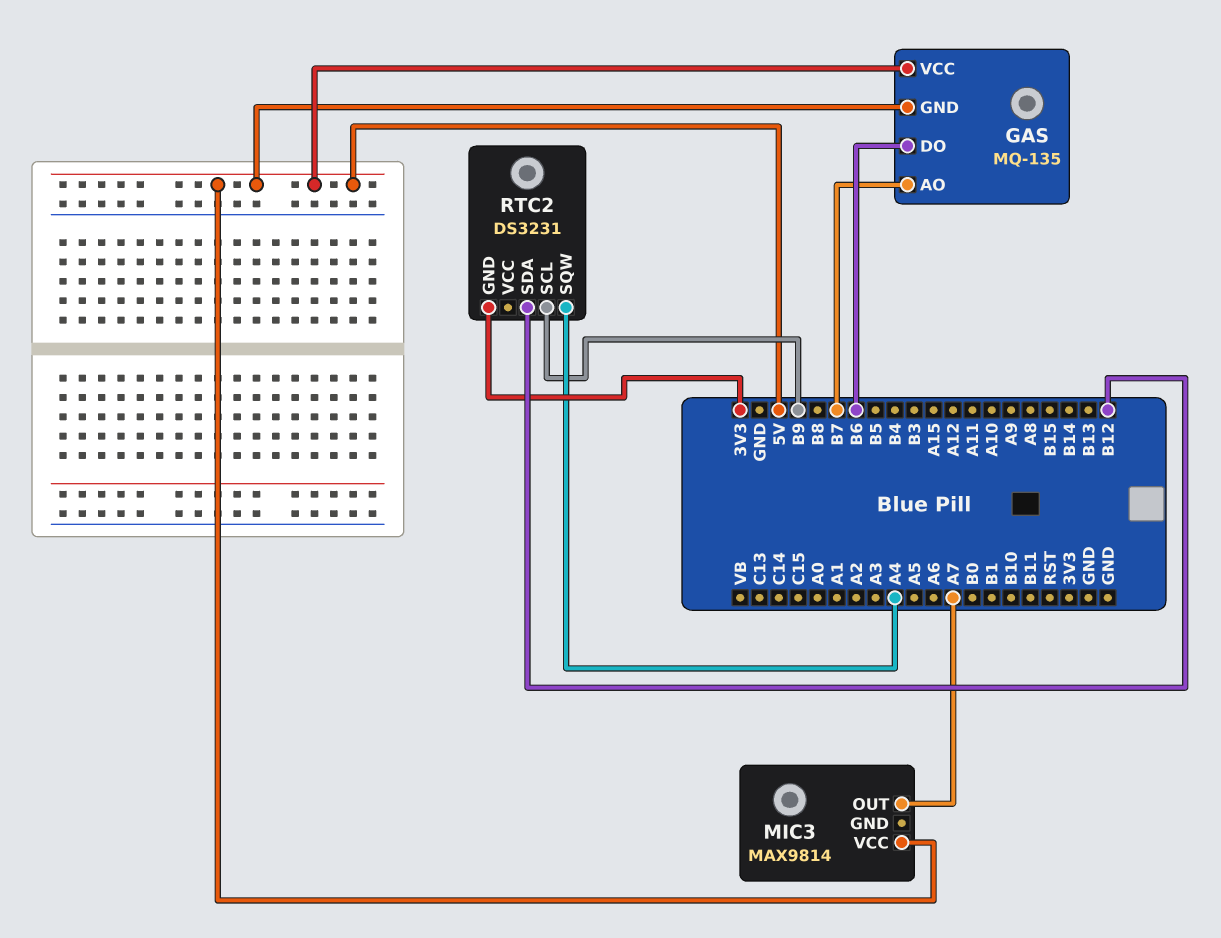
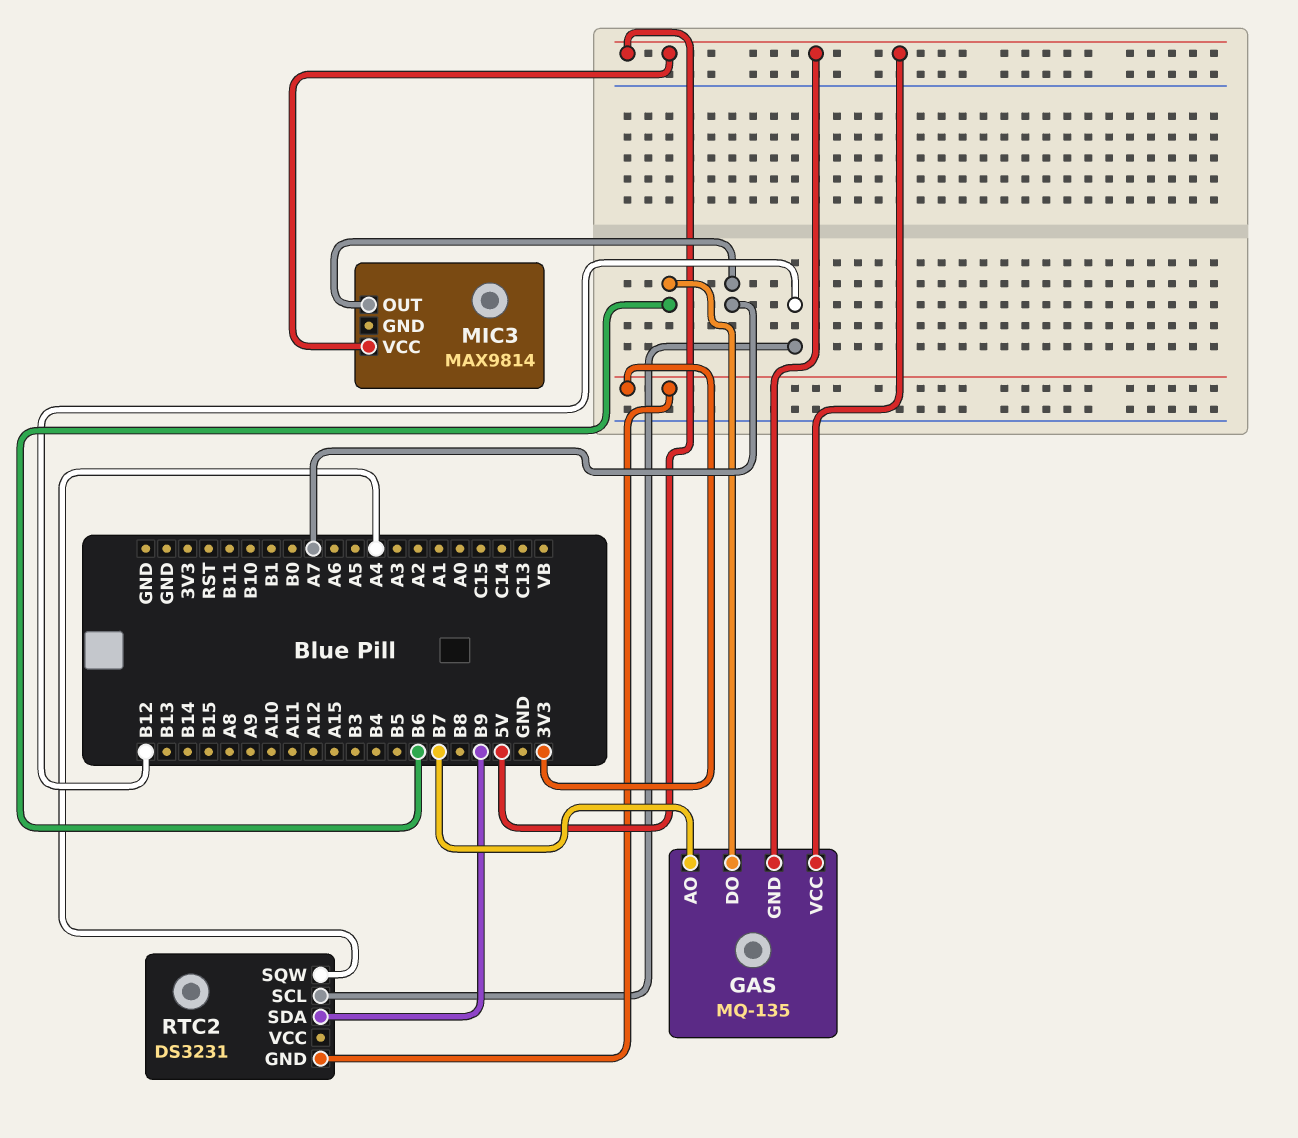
RTC2 pin SCL: B9 -> B12
RTC2 pin SDA: B12 -> B9

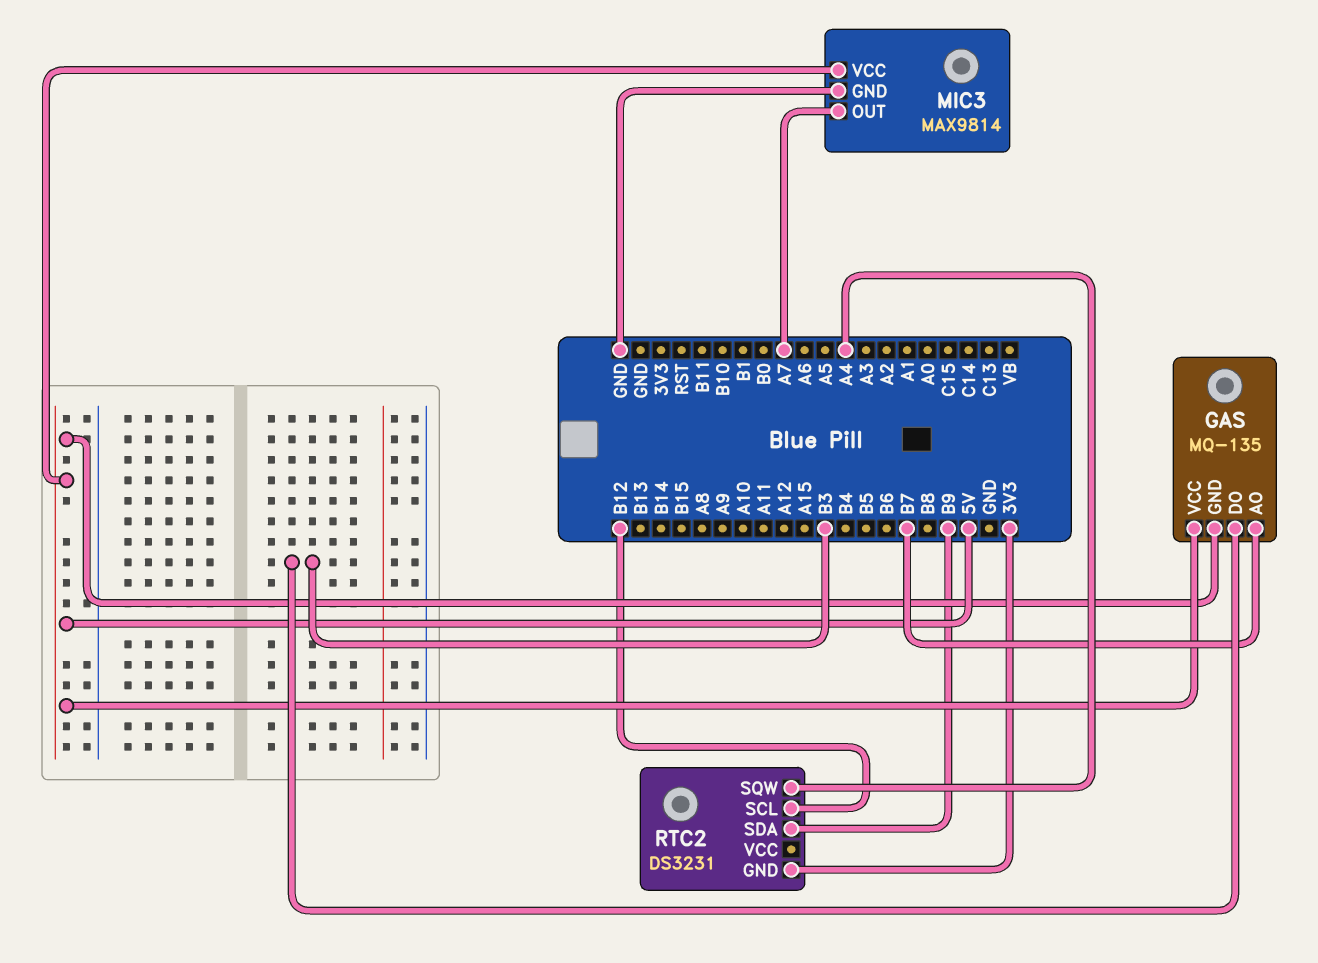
GAS pin DO: B6 -> B3
MIC3 pin GND: none -> GND

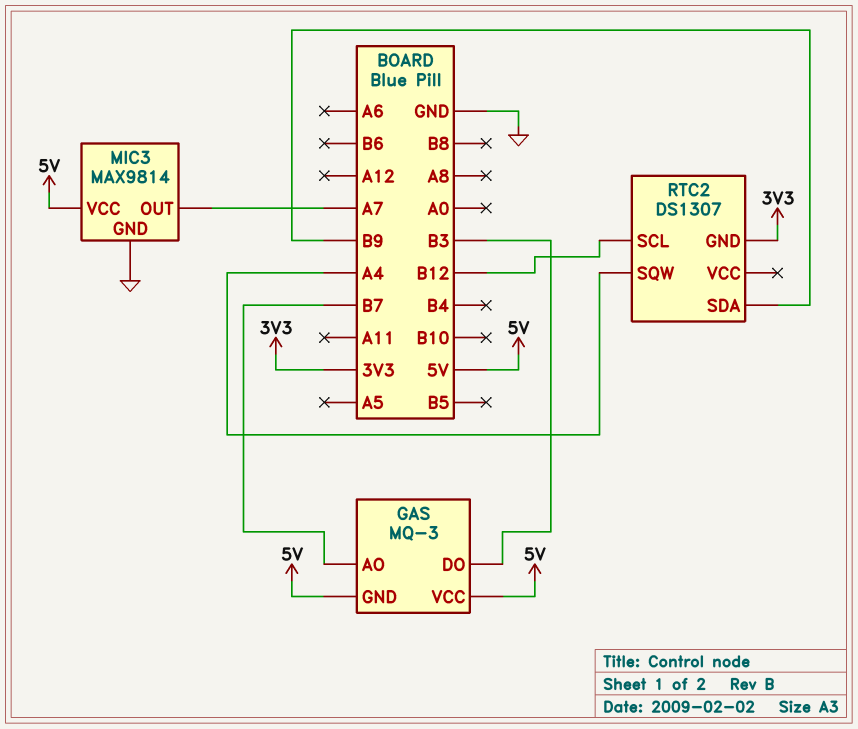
GAS: MQ-135 -> MQ-3
RTC2: DS3231 -> DS1307

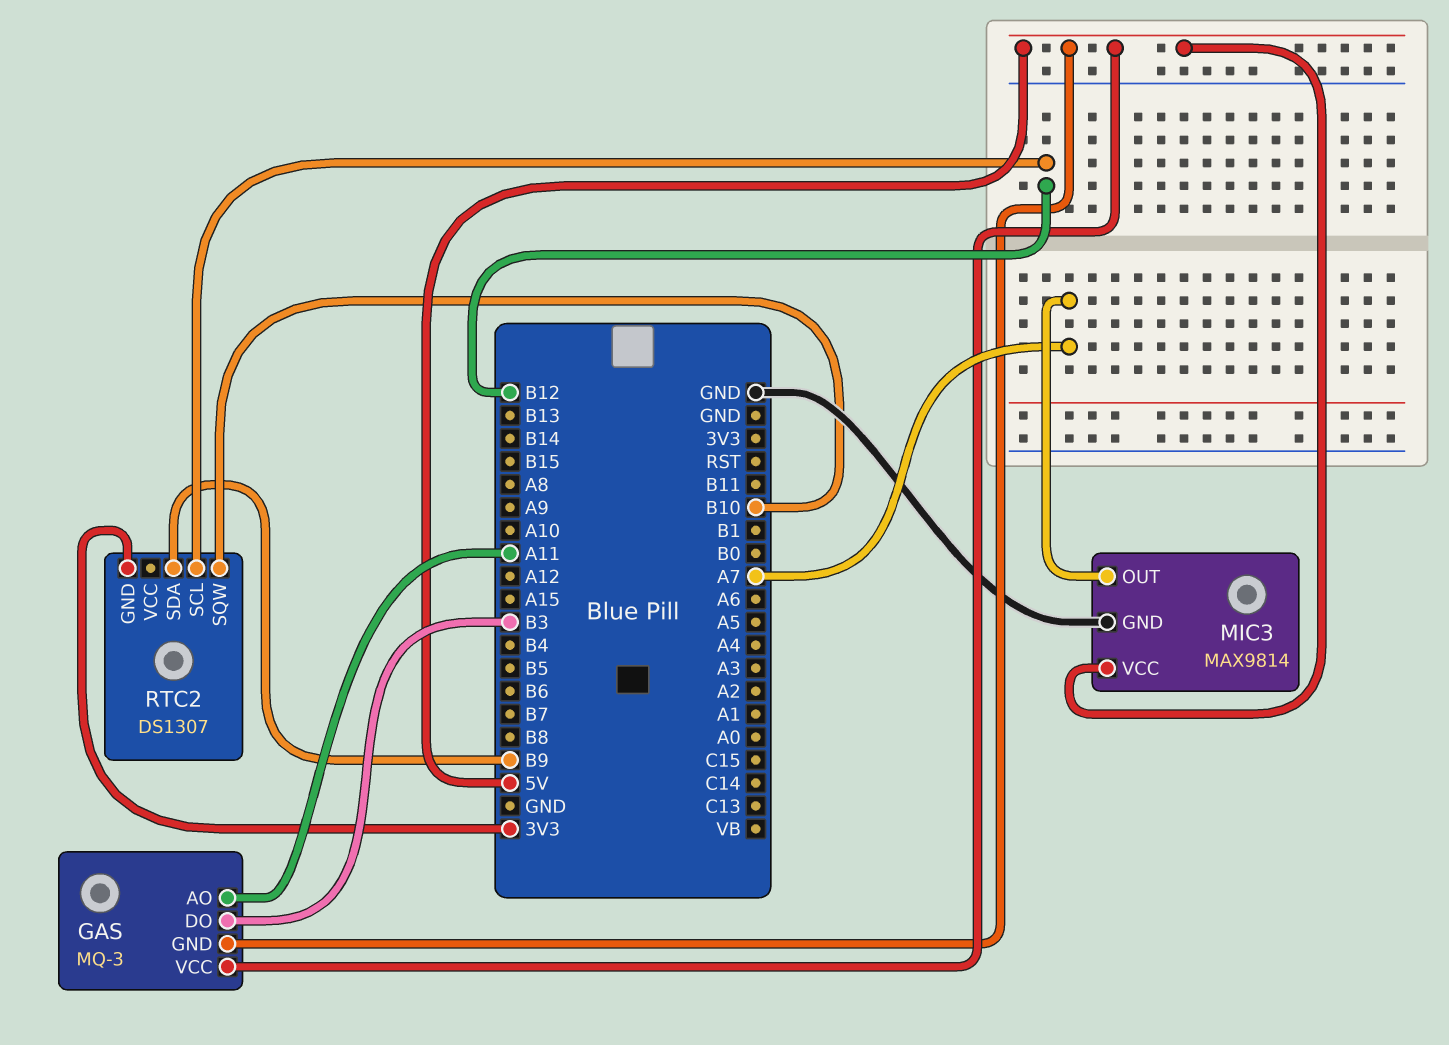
GAS pin AO: B7 -> A11
RTC2 pin SQW: A4 -> B10

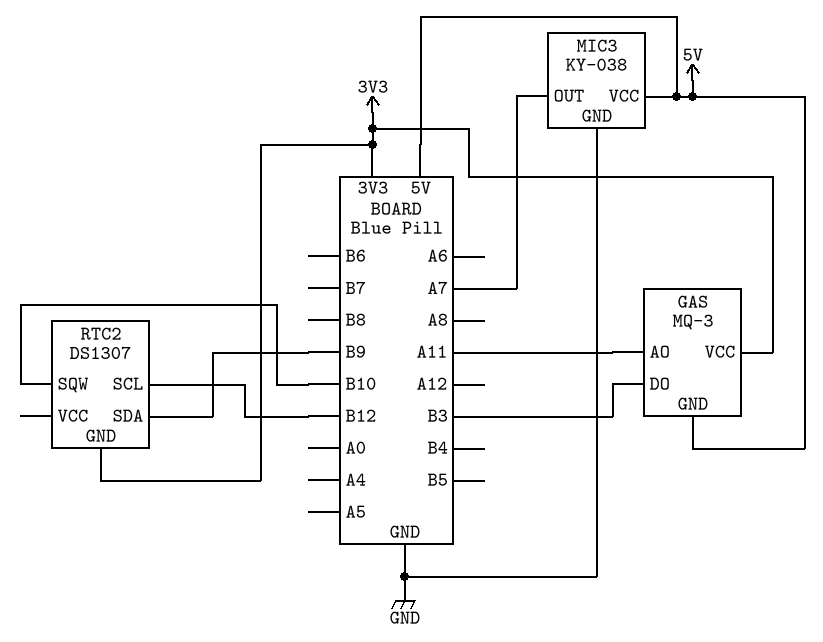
GAS pin VCC: 5V -> 3V3
MIC3: MAX9814 -> KY-038

